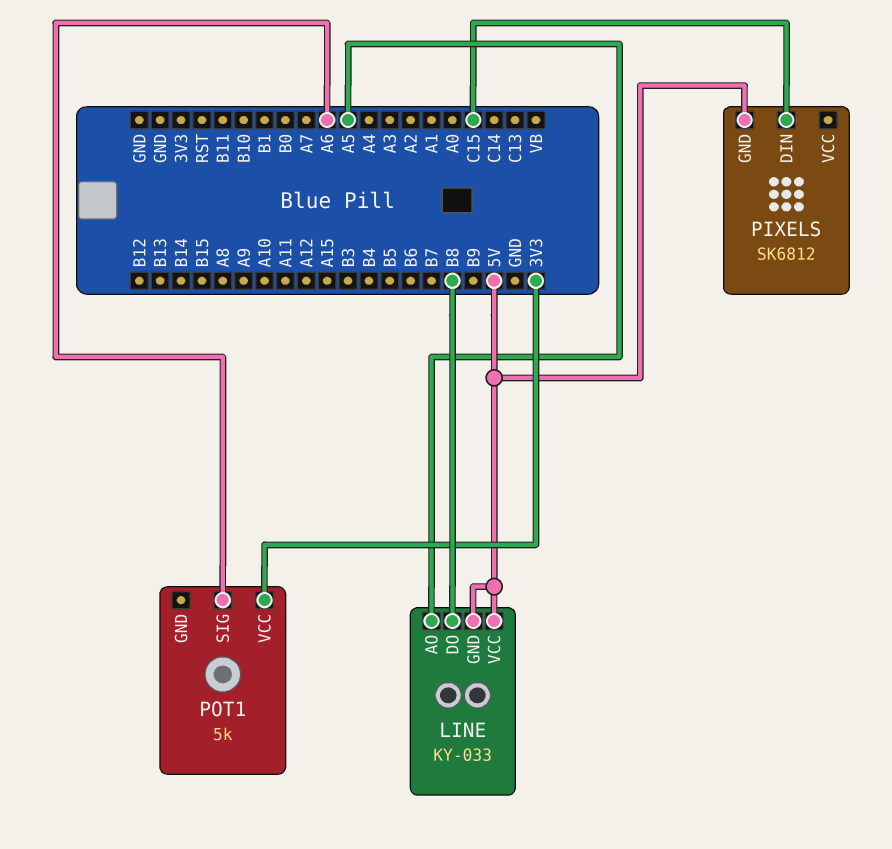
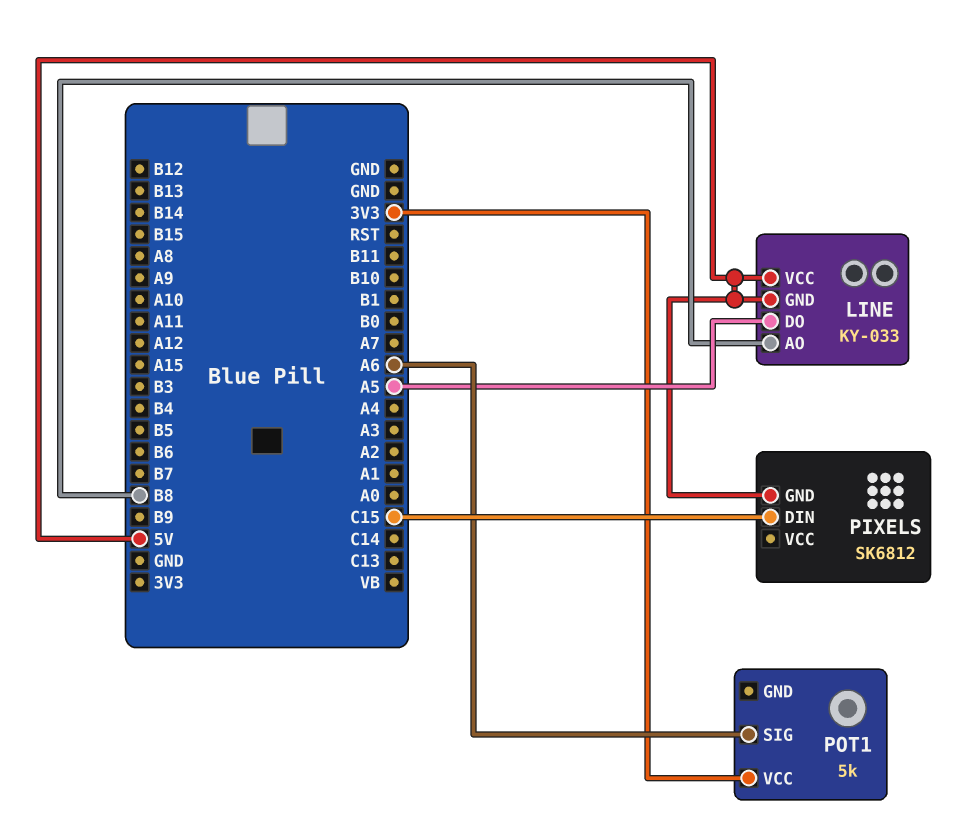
LINE pin AO: A5 -> B8
LINE pin DO: B8 -> A5

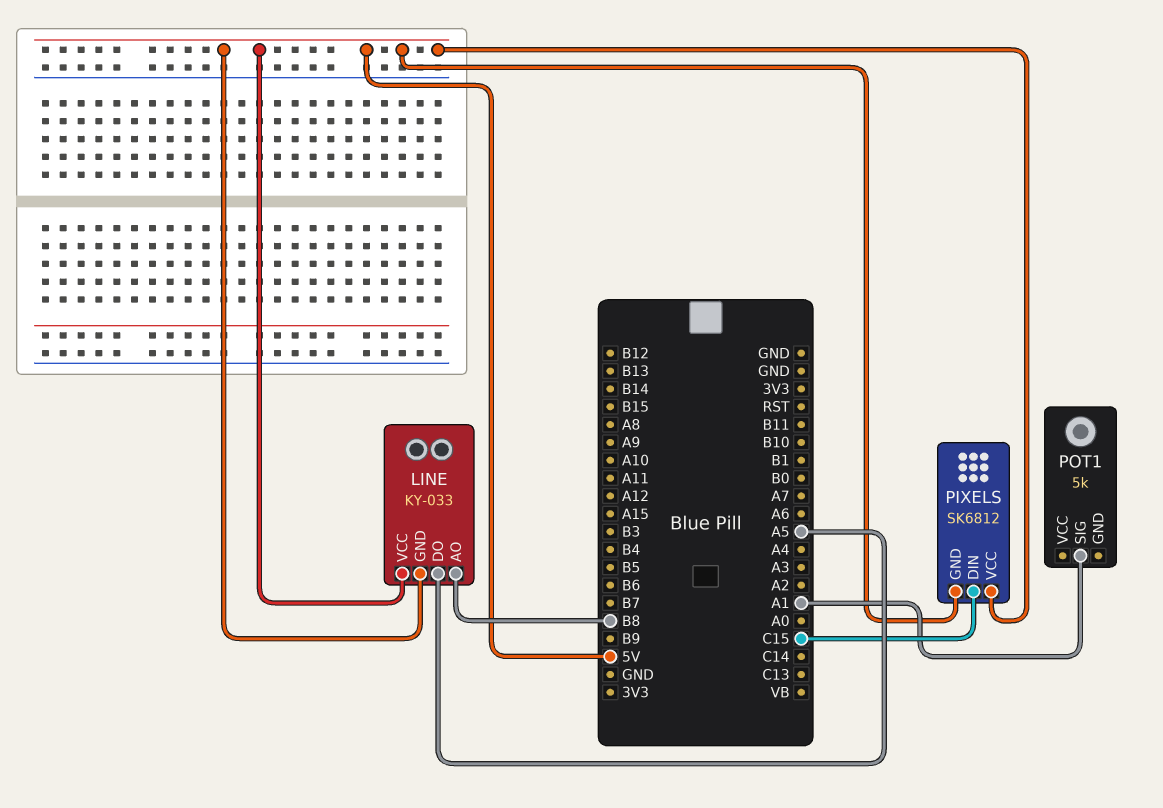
PIXELS pin VCC: none -> 5V
POT1 pin SIG: A6 -> A1
POT1 pin VCC: 3V3 -> none

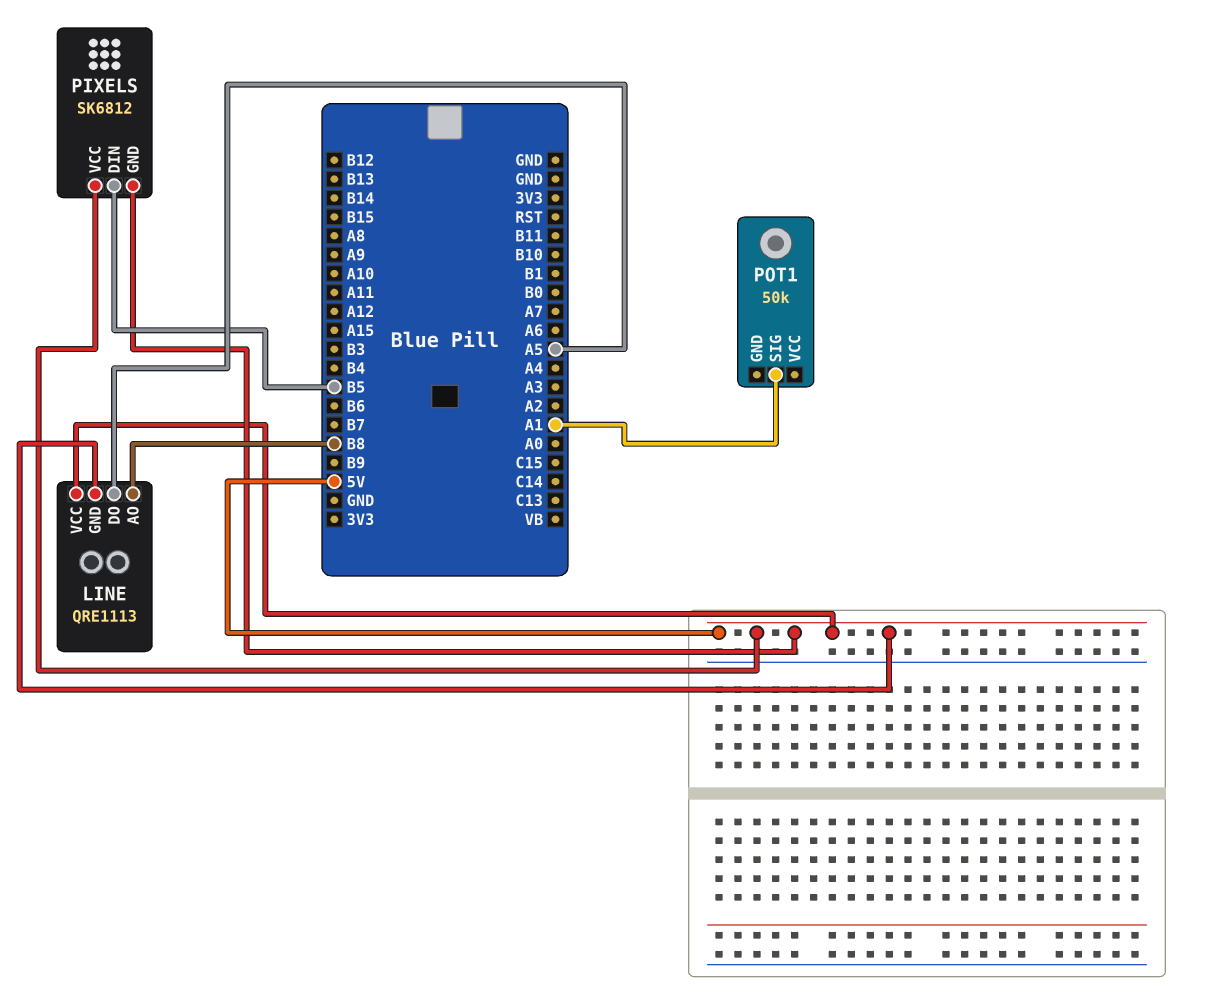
LINE: KY-033 -> QRE1113
PIXELS pin DIN: C15 -> B5
POT1: 5k -> 50k

